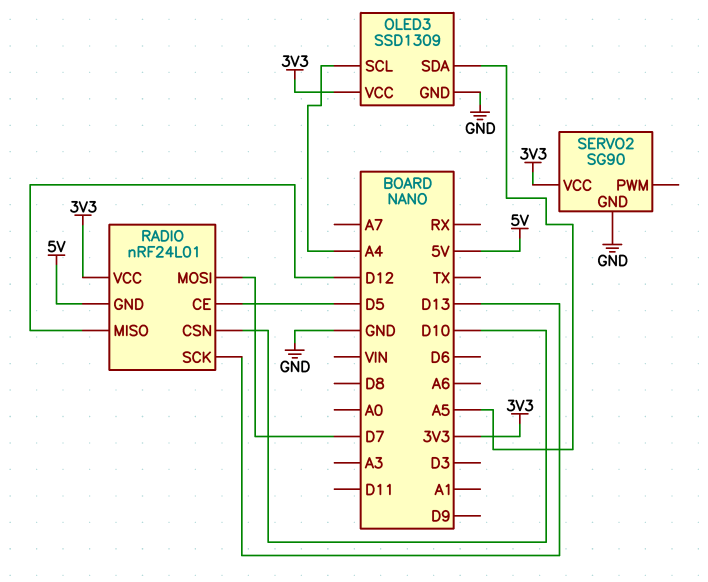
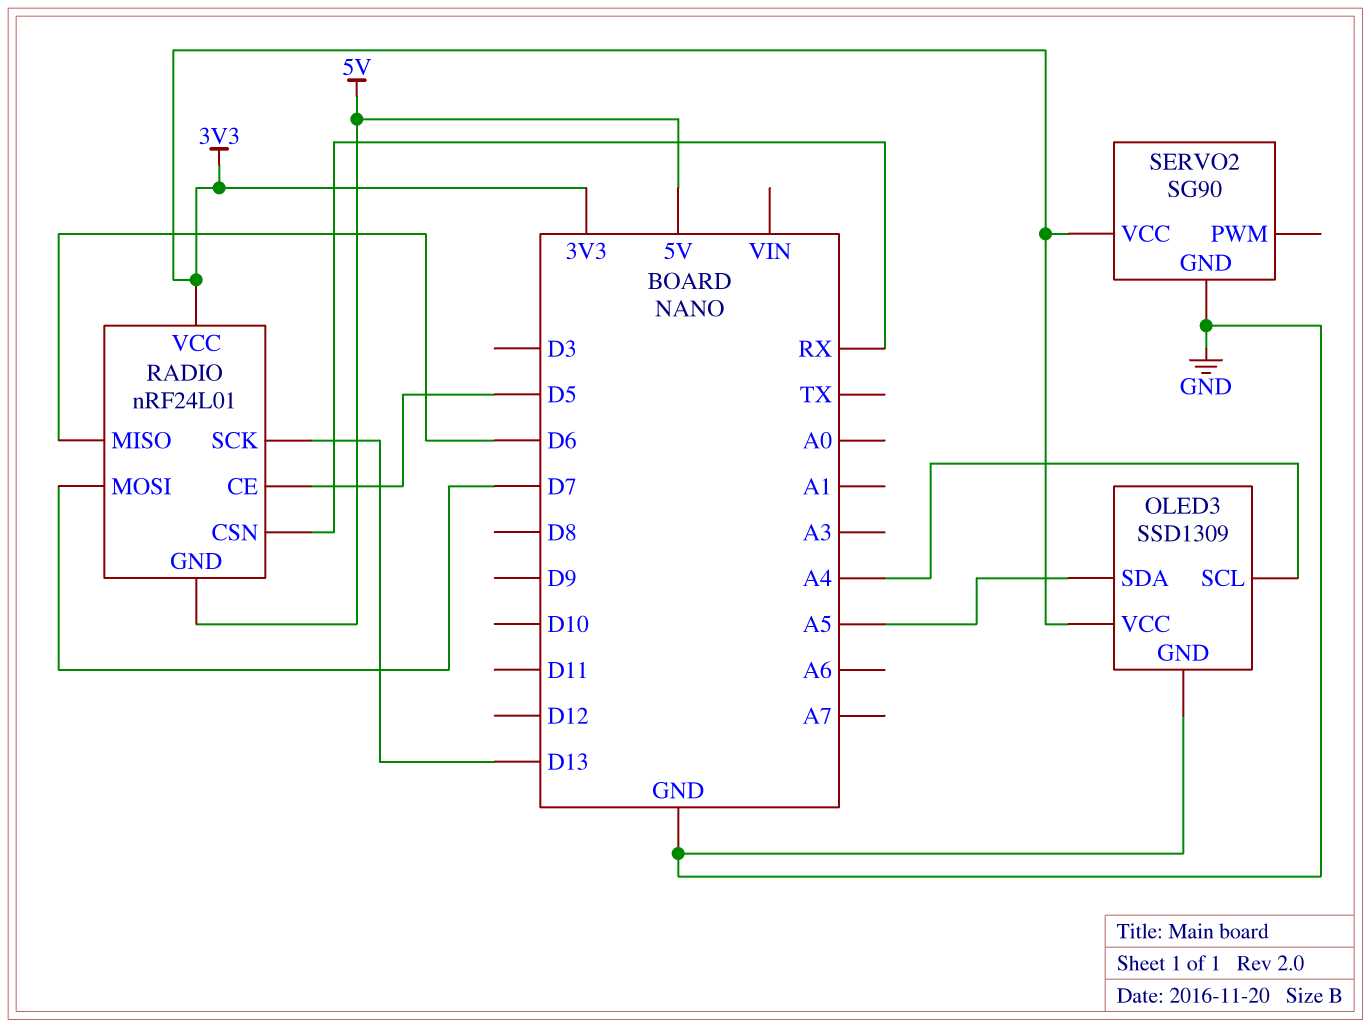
RADIO pin CSN: D10 -> RX
RADIO pin MISO: D12 -> D6

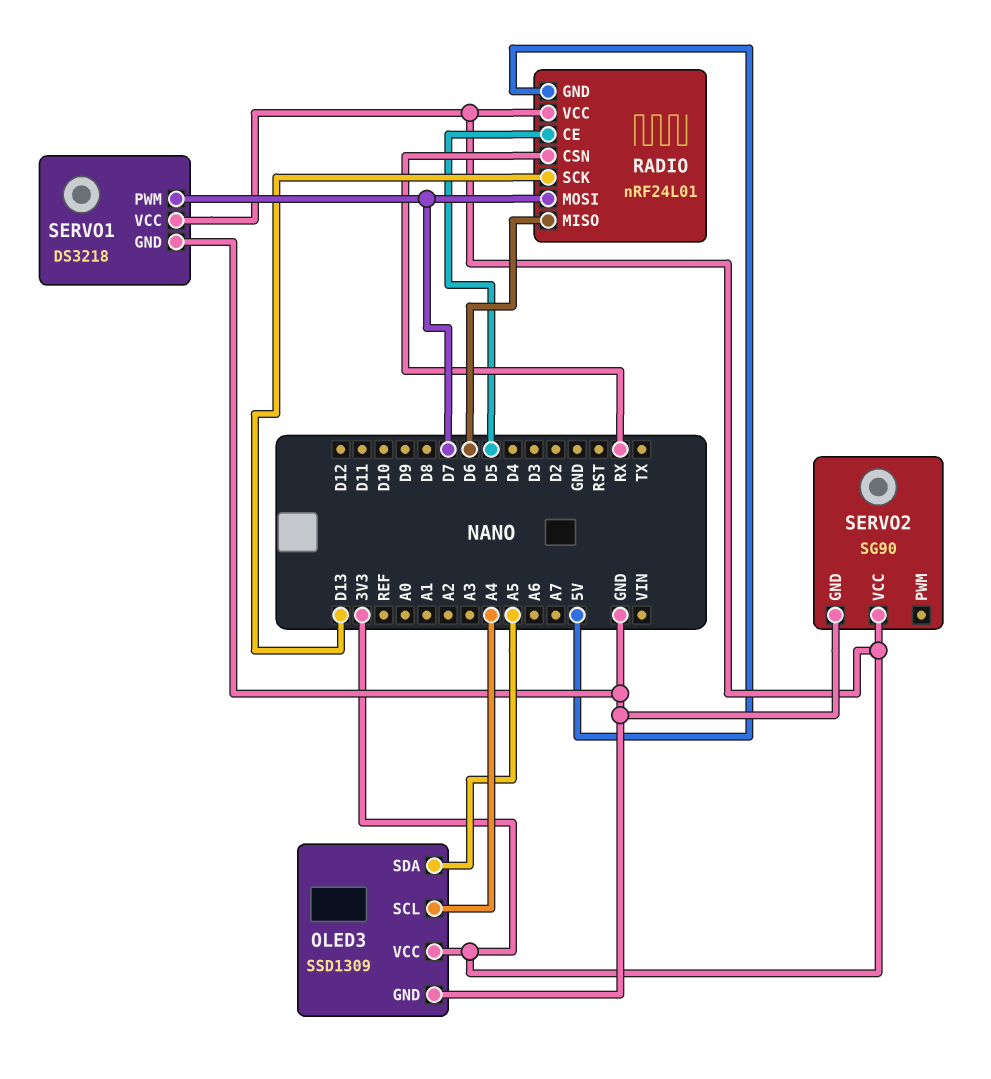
SERVO1: none -> DS3218
SERVO1 pin GND: none -> GND
SERVO1 pin PWM: none -> D7
SERVO1 pin VCC: none -> 3V3

